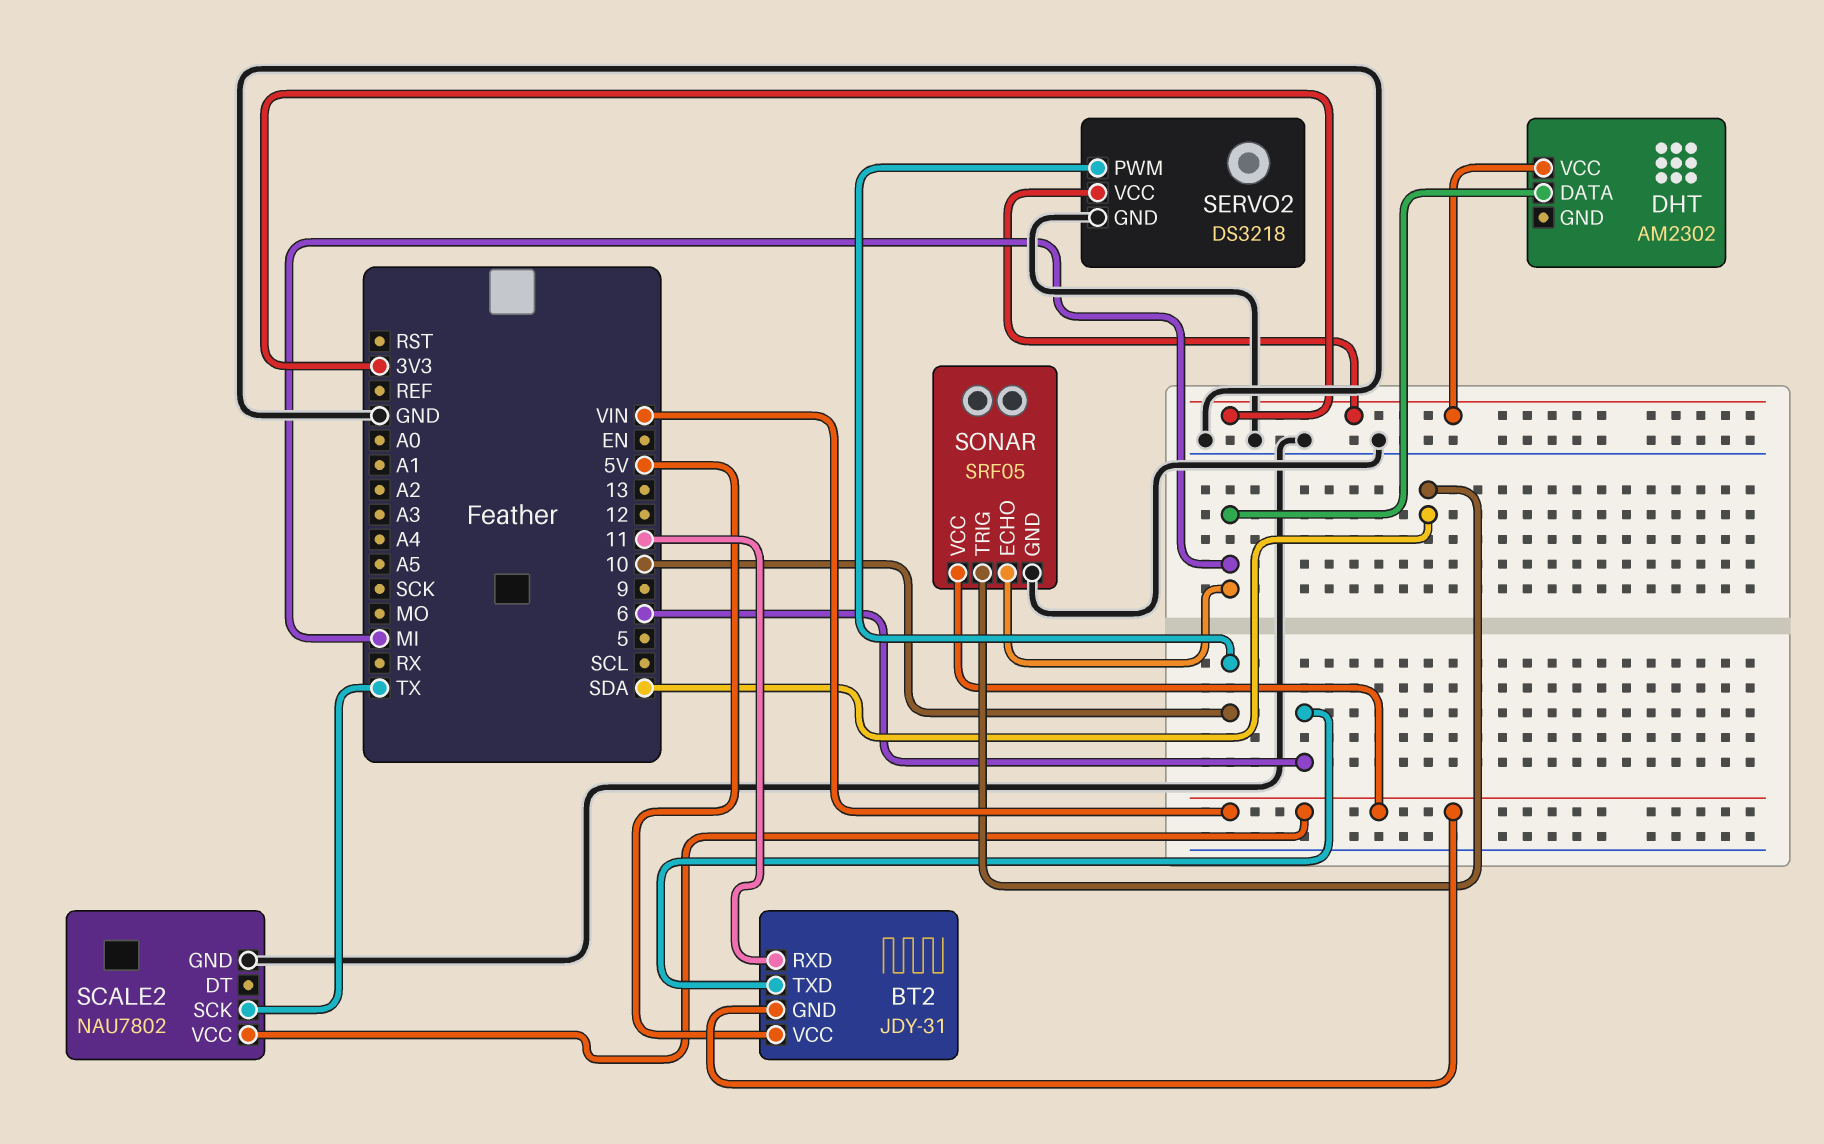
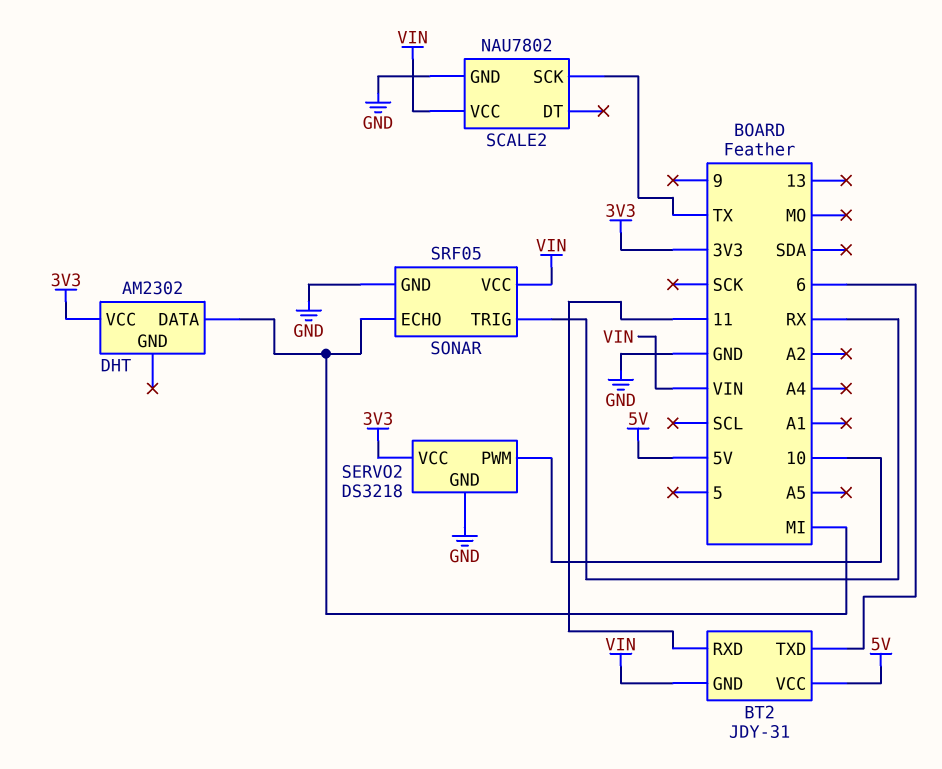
SONAR pin TRIG: SDA -> RX

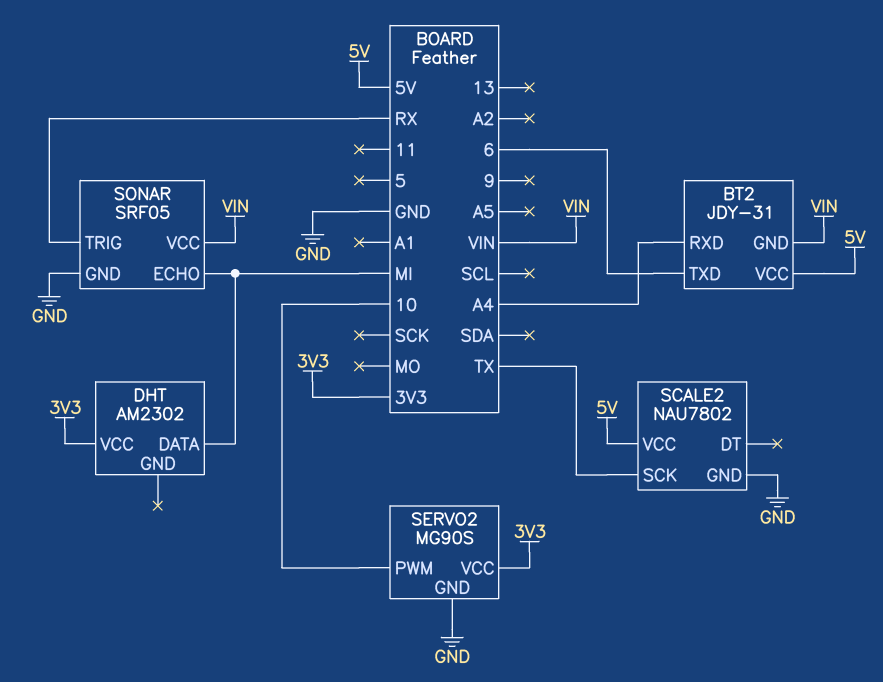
BT2 pin RXD: 11 -> A4
SCALE2 pin VCC: VIN -> 5V
SERVO2: DS3218 -> MG90S

